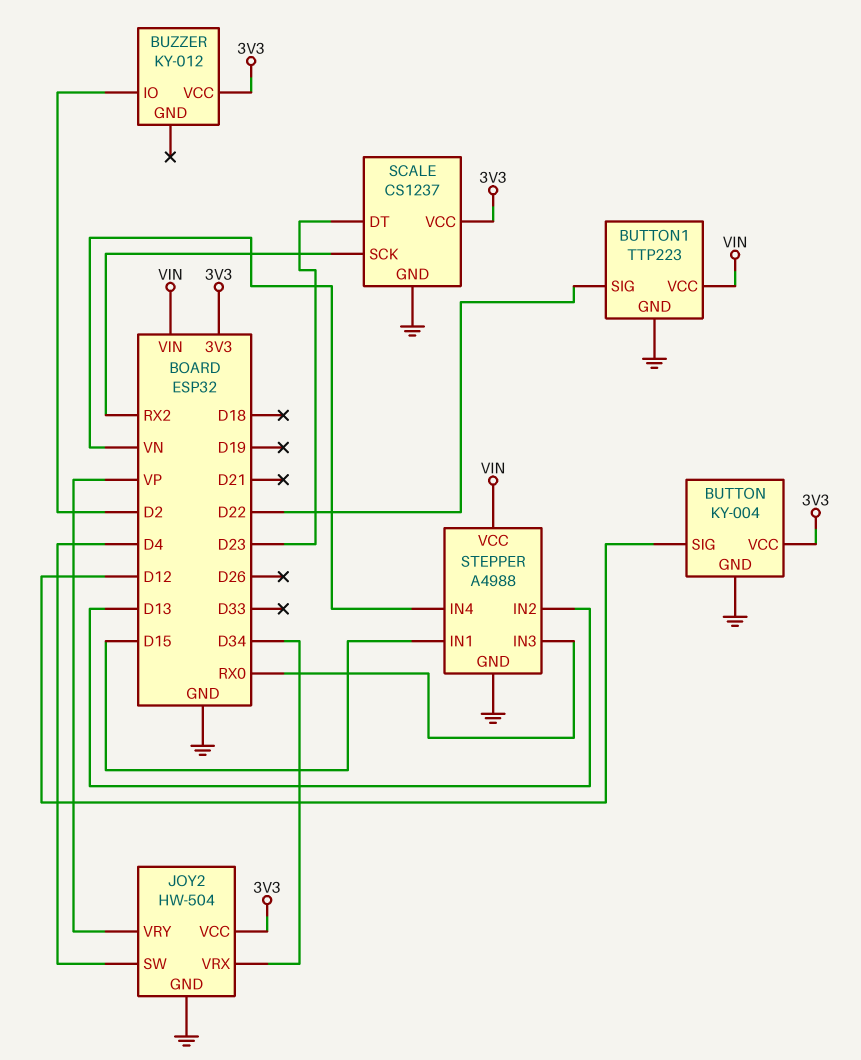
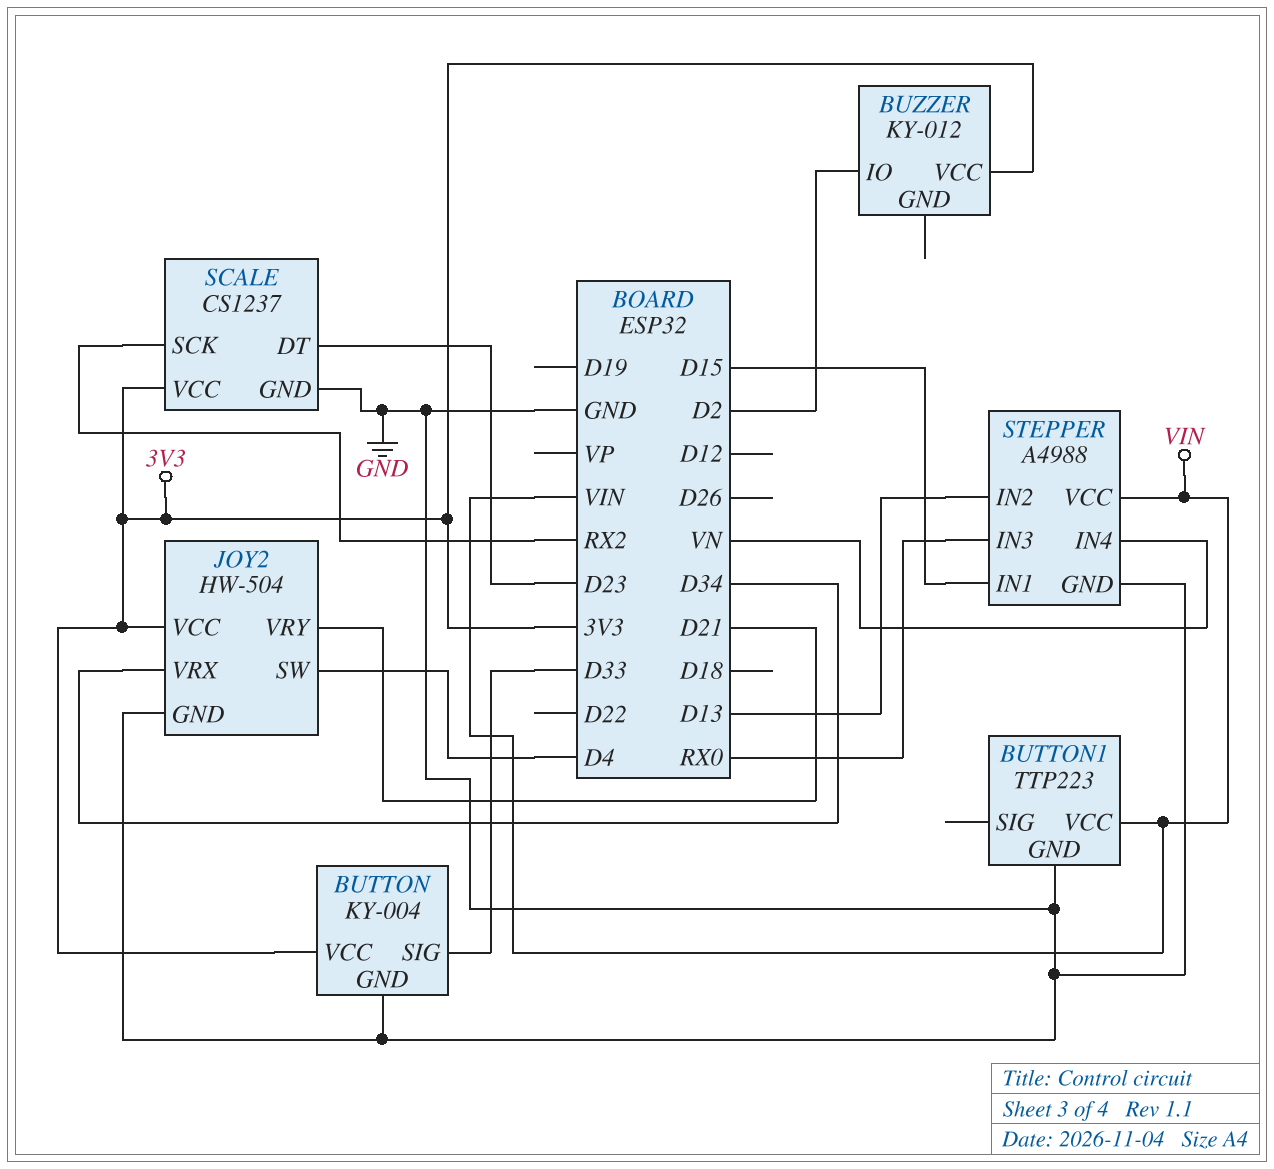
BUTTON pin SIG: D12 -> D33
BUTTON1 pin SIG: D22 -> none
JOY2 pin VRY: VP -> D21

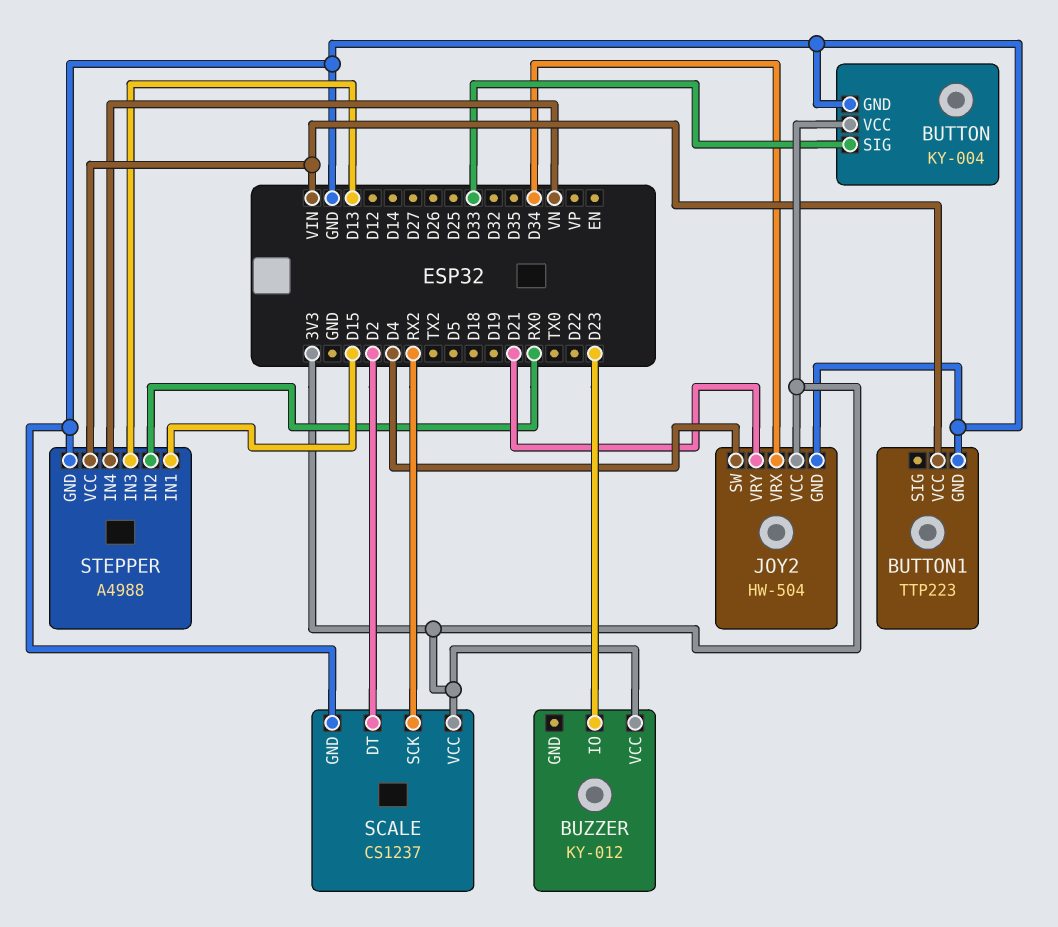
BUZZER pin IO: D2 -> D23
SCALE pin DT: D23 -> D2
STEPPER pin IN2: D13 -> RX0
STEPPER pin IN3: RX0 -> D13

